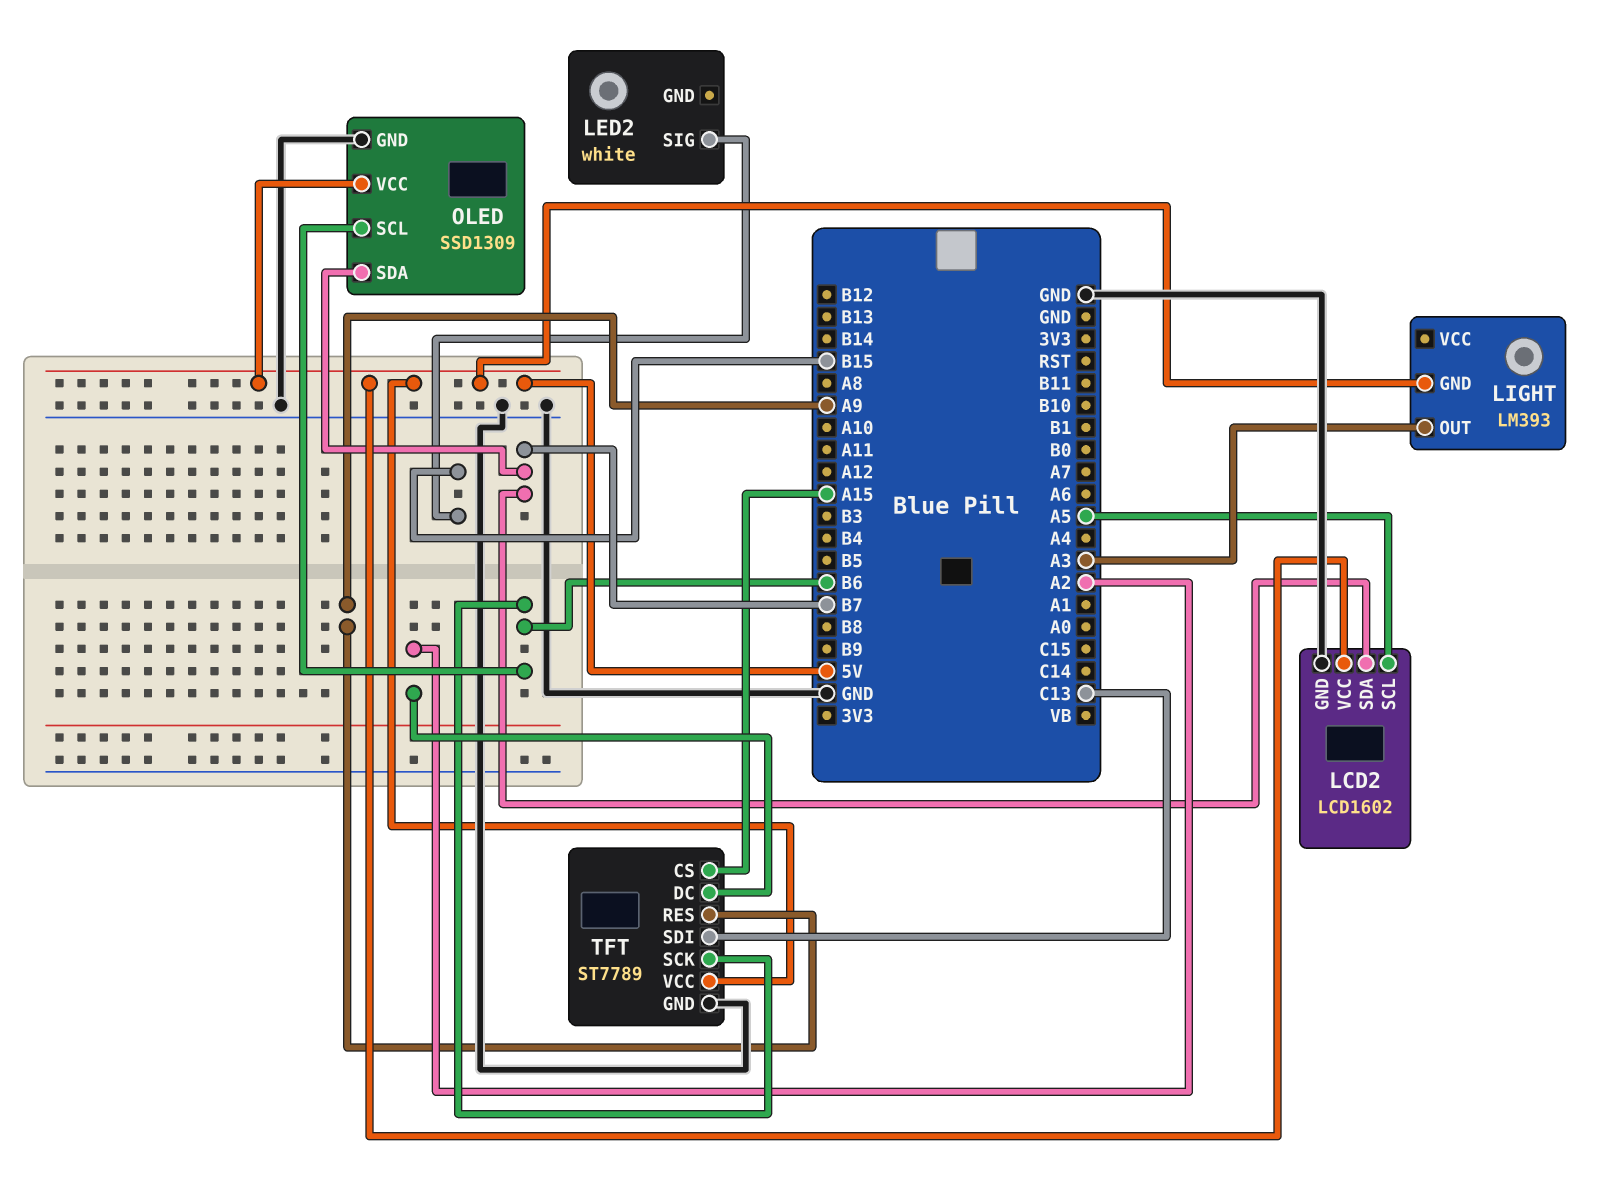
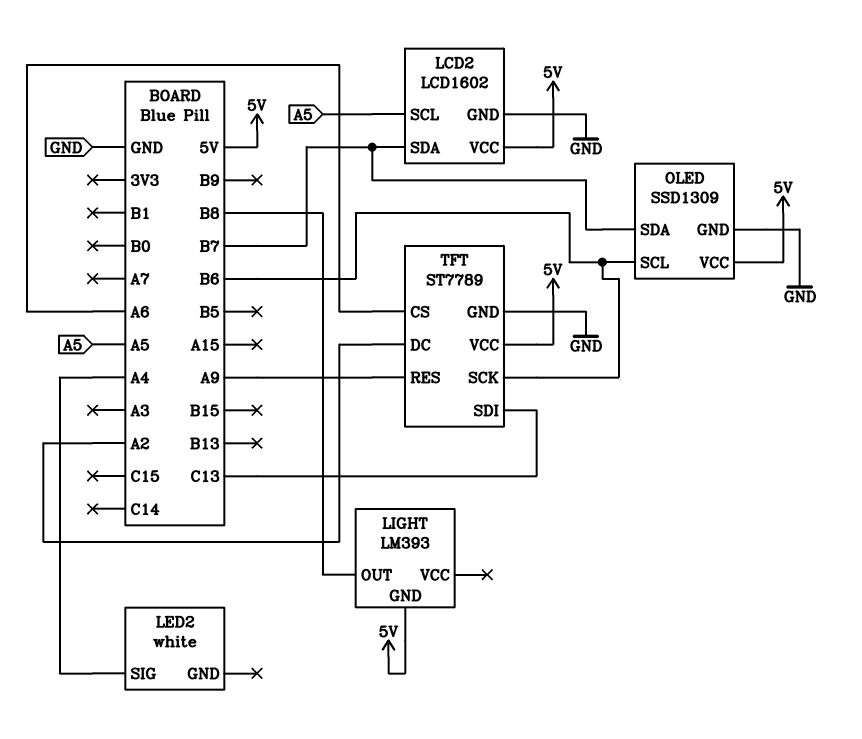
LED2 pin SIG: B15 -> A4
LIGHT pin OUT: A3 -> B8
TFT pin CS: A15 -> A6

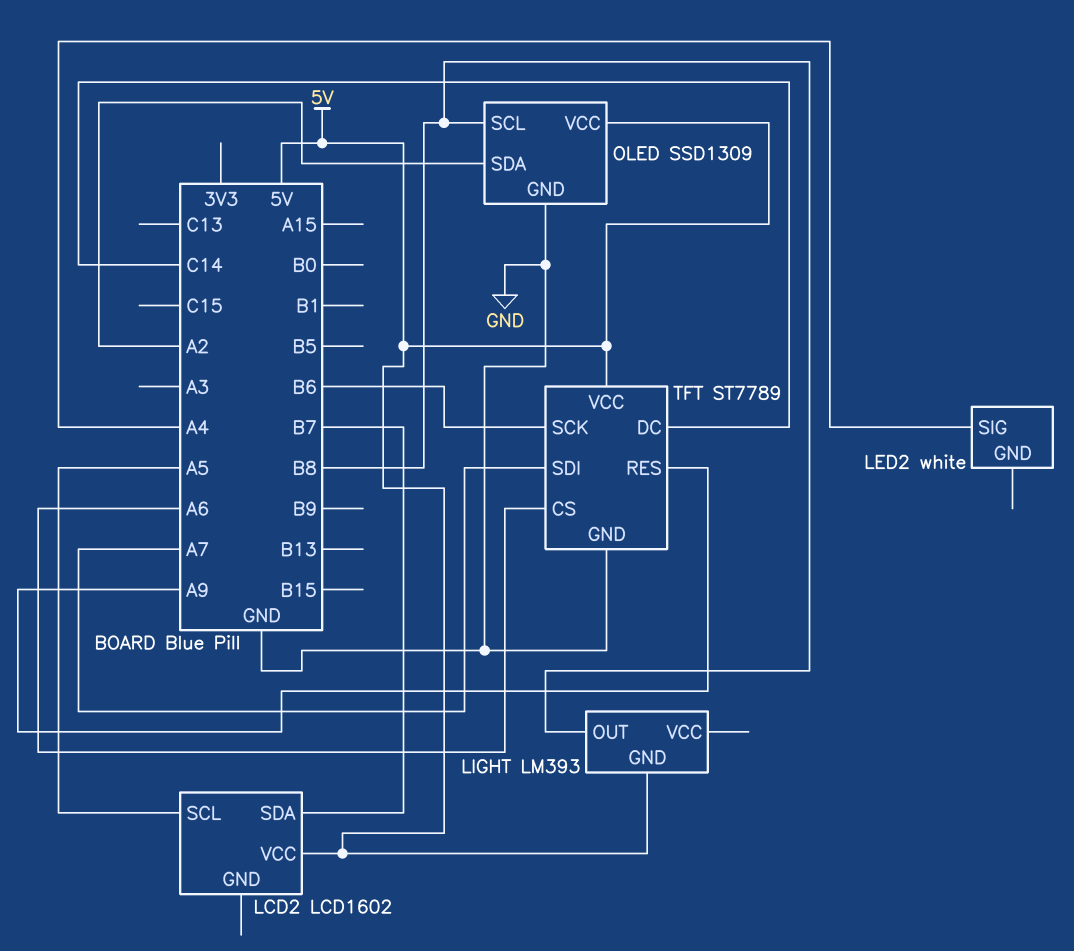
LCD2 pin GND: GND -> none
OLED pin SCL: B6 -> B8
OLED pin SDA: B7 -> A2
TFT pin DC: A2 -> C14
TFT pin SDI: C13 -> A7

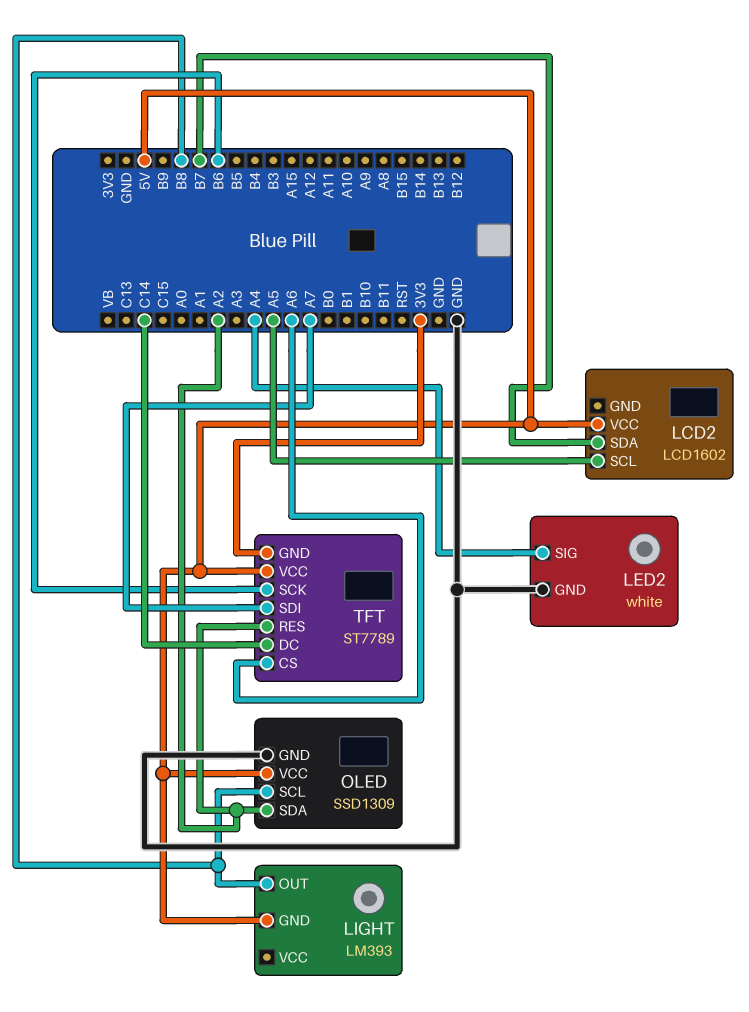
LED2 pin GND: none -> GND
TFT pin GND: GND -> 3V3
TFT pin RES: A9 -> A2

